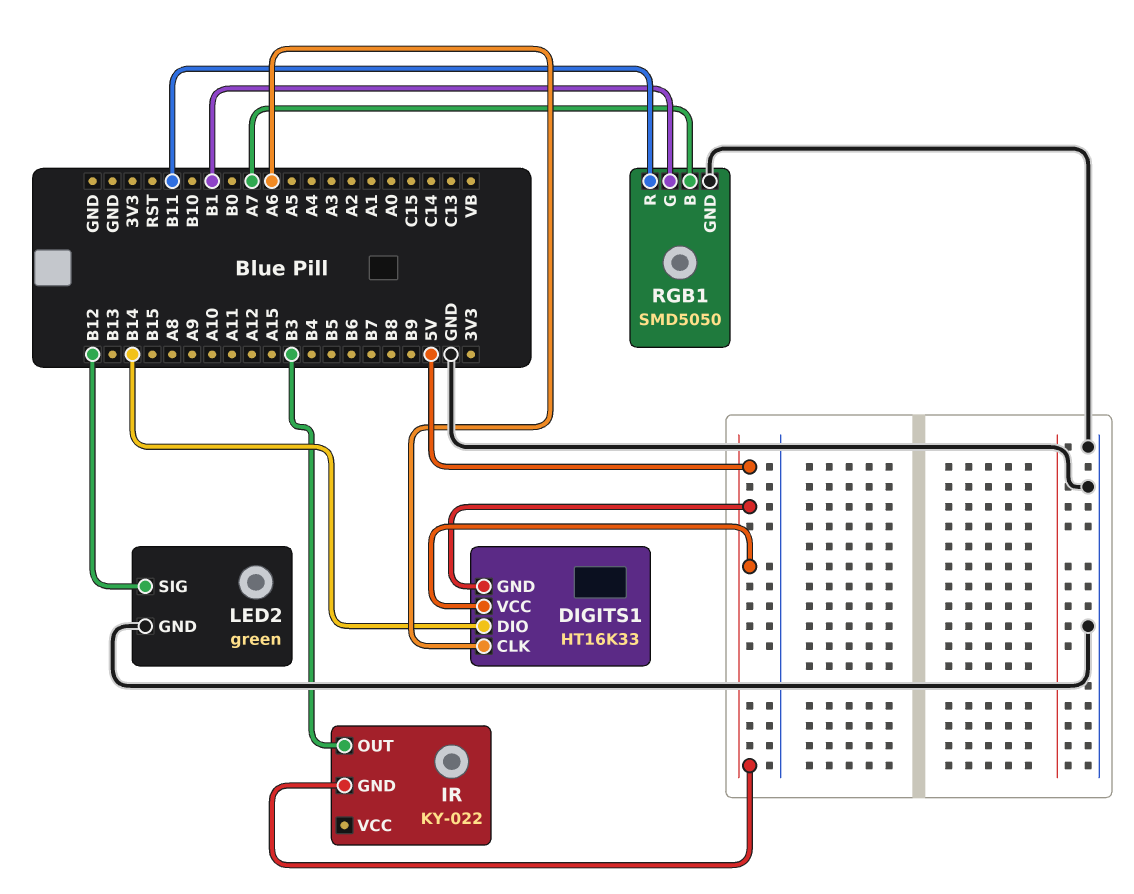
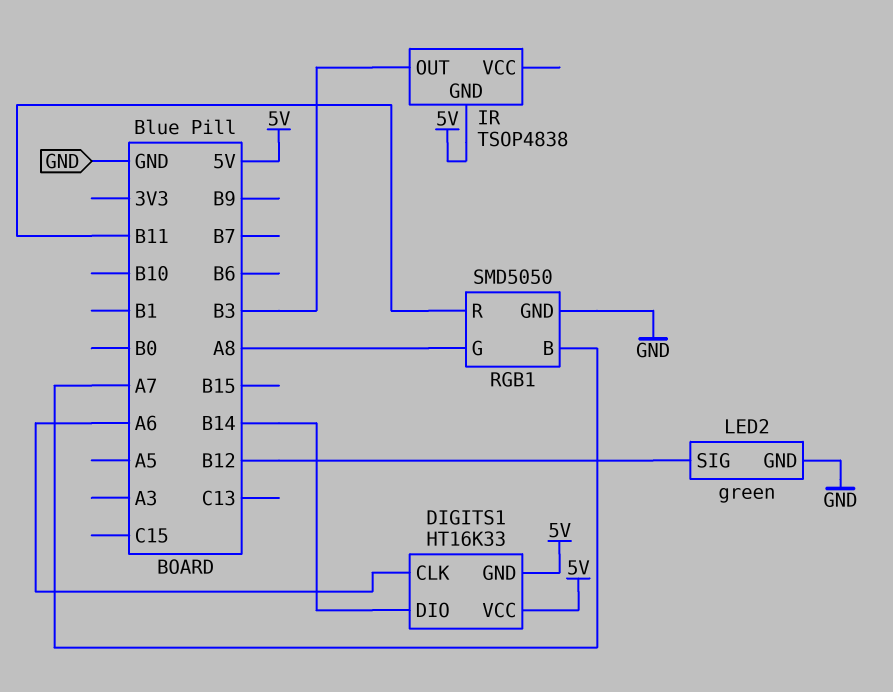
IR: KY-022 -> TSOP4838
RGB1 pin G: B1 -> A8

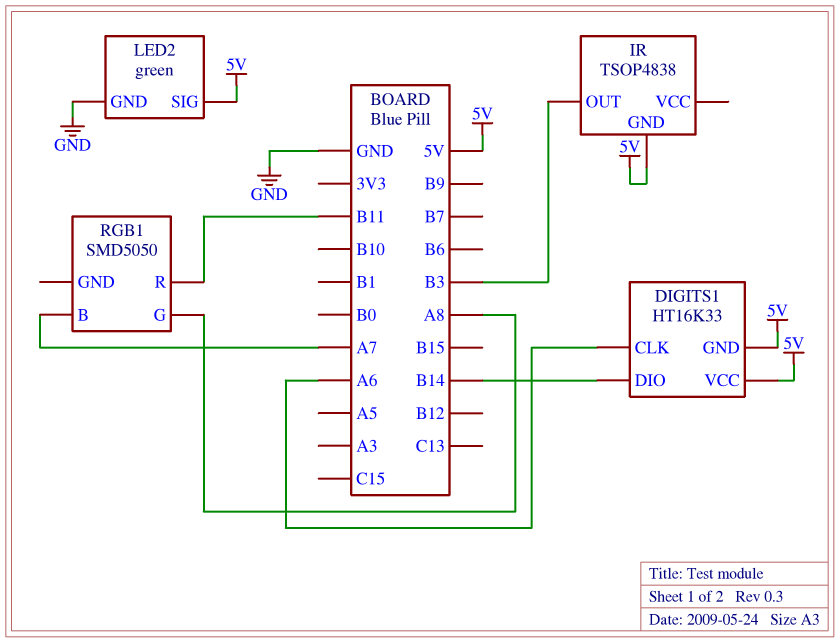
LED2 pin SIG: B12 -> 5V
RGB1 pin GND: GND -> none

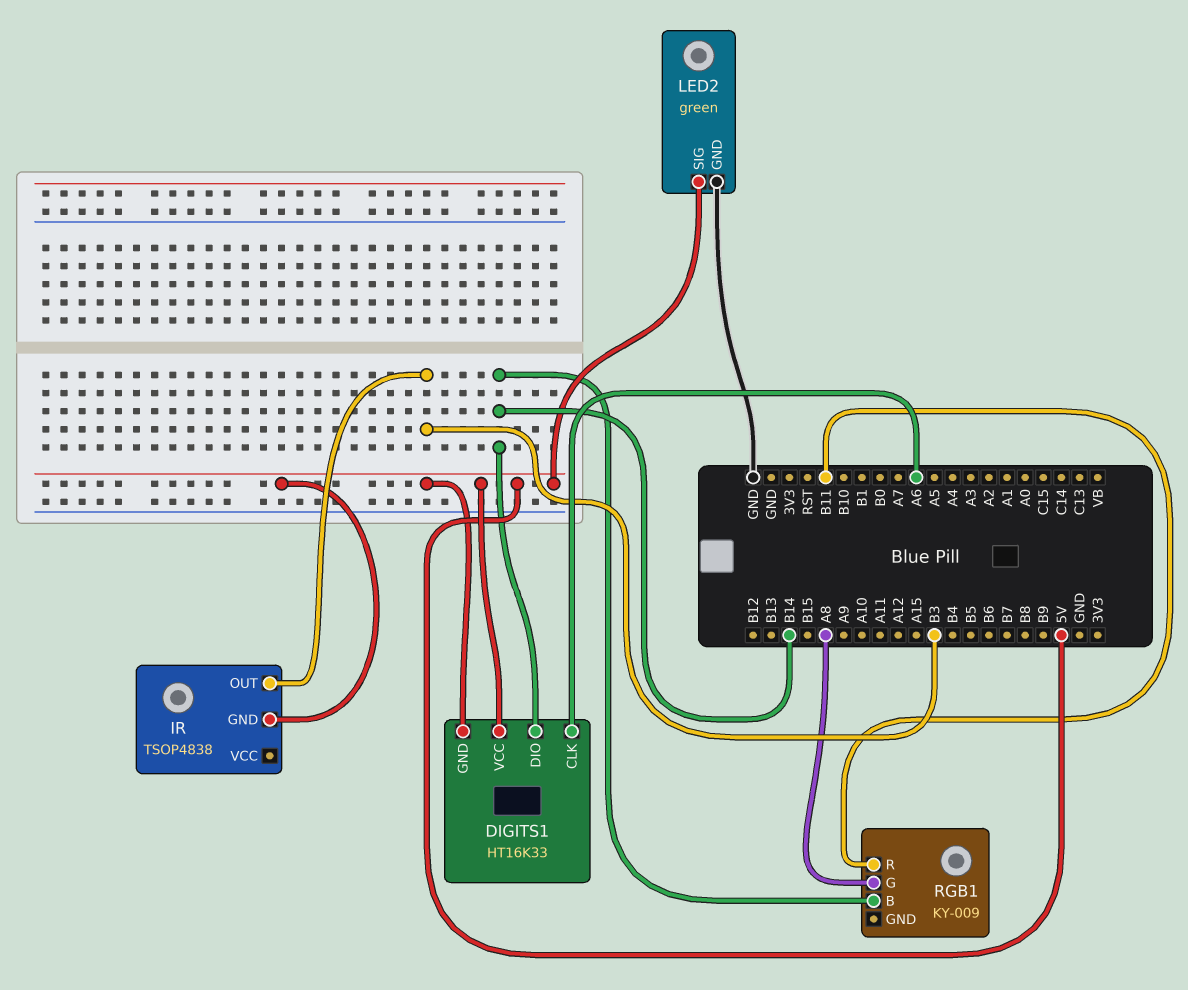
RGB1: SMD5050 -> KY-009
RGB1 pin B: A7 -> B14

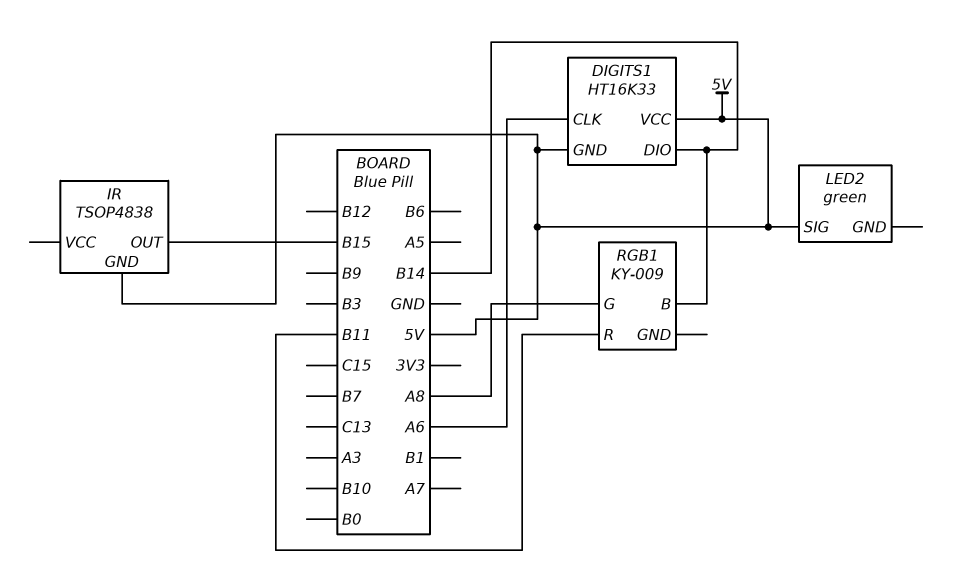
IR pin OUT: B3 -> B15
LED2 pin GND: GND -> none

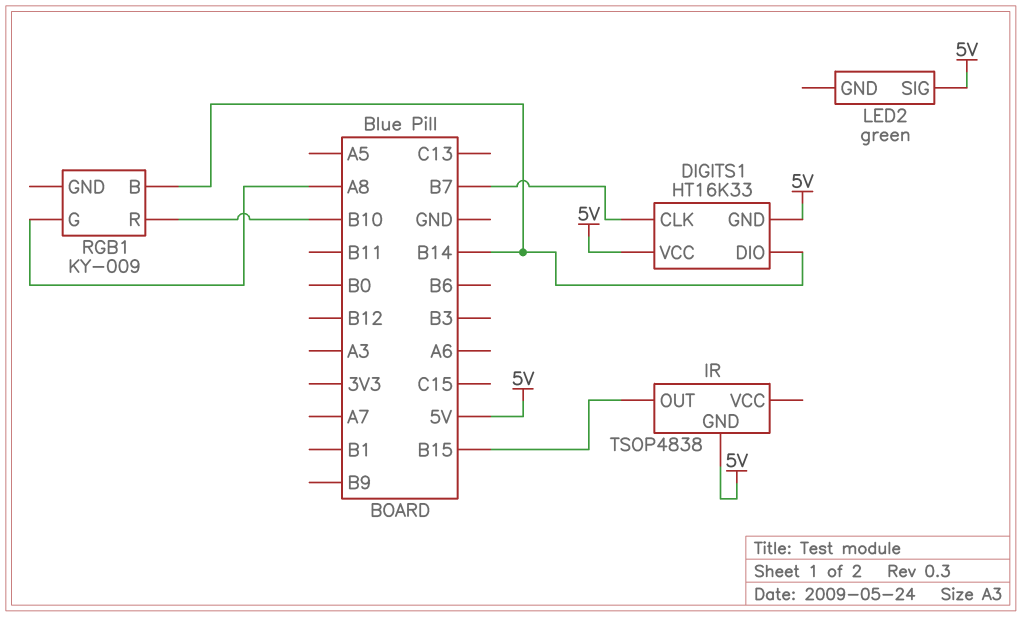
DIGITS1 pin CLK: A6 -> B7
RGB1 pin R: B11 -> B10

